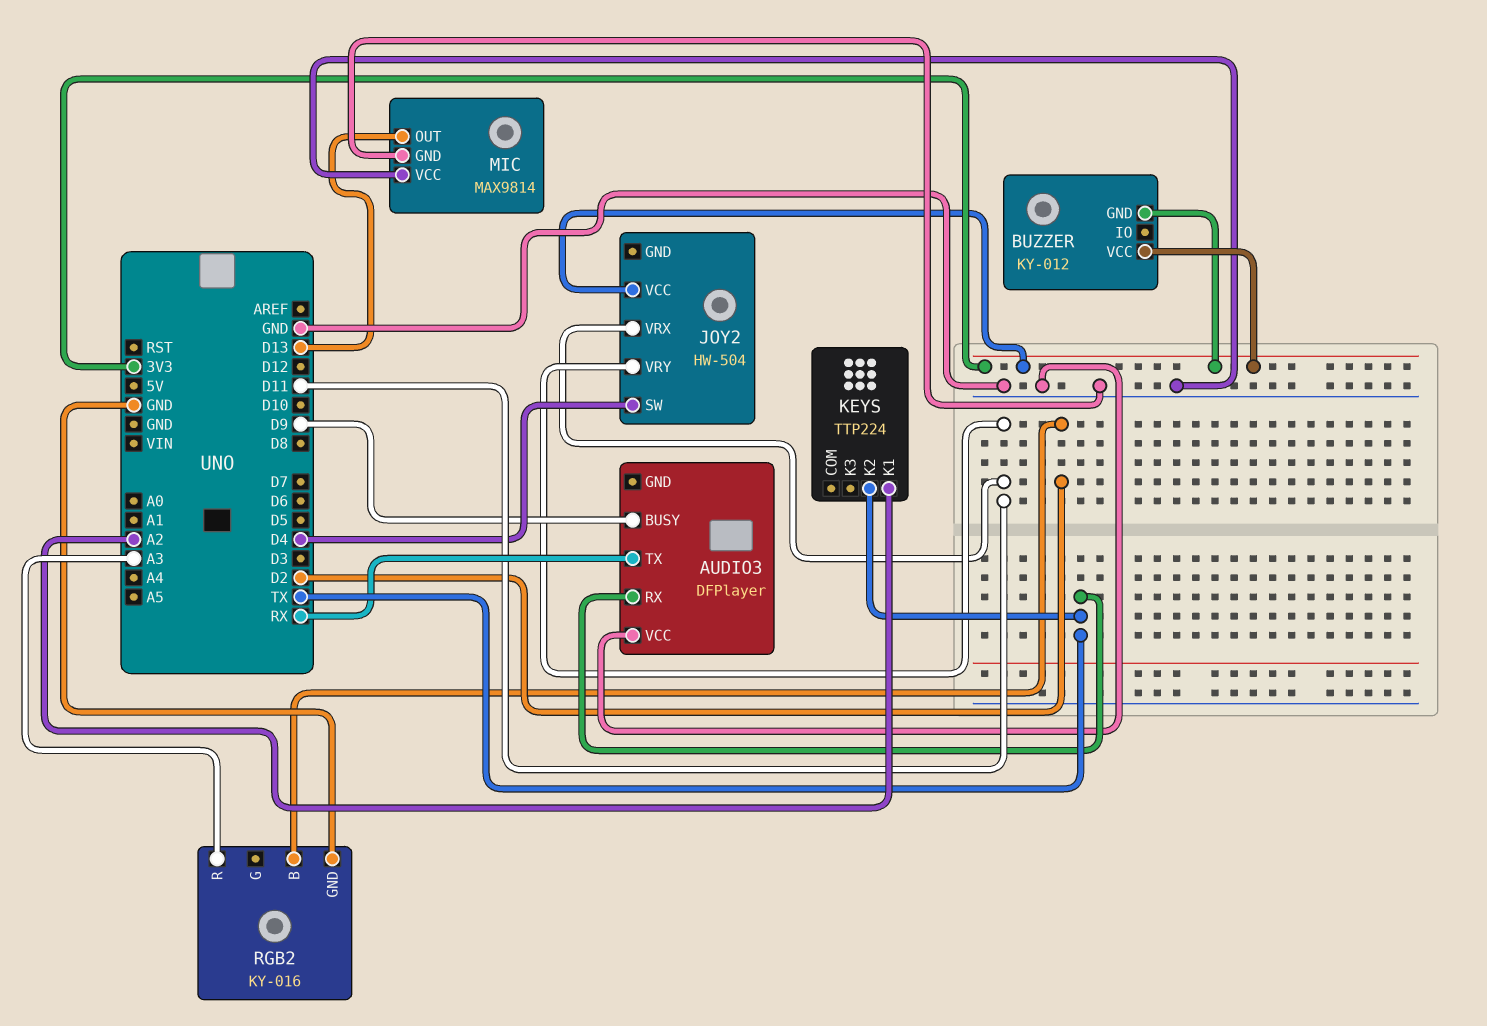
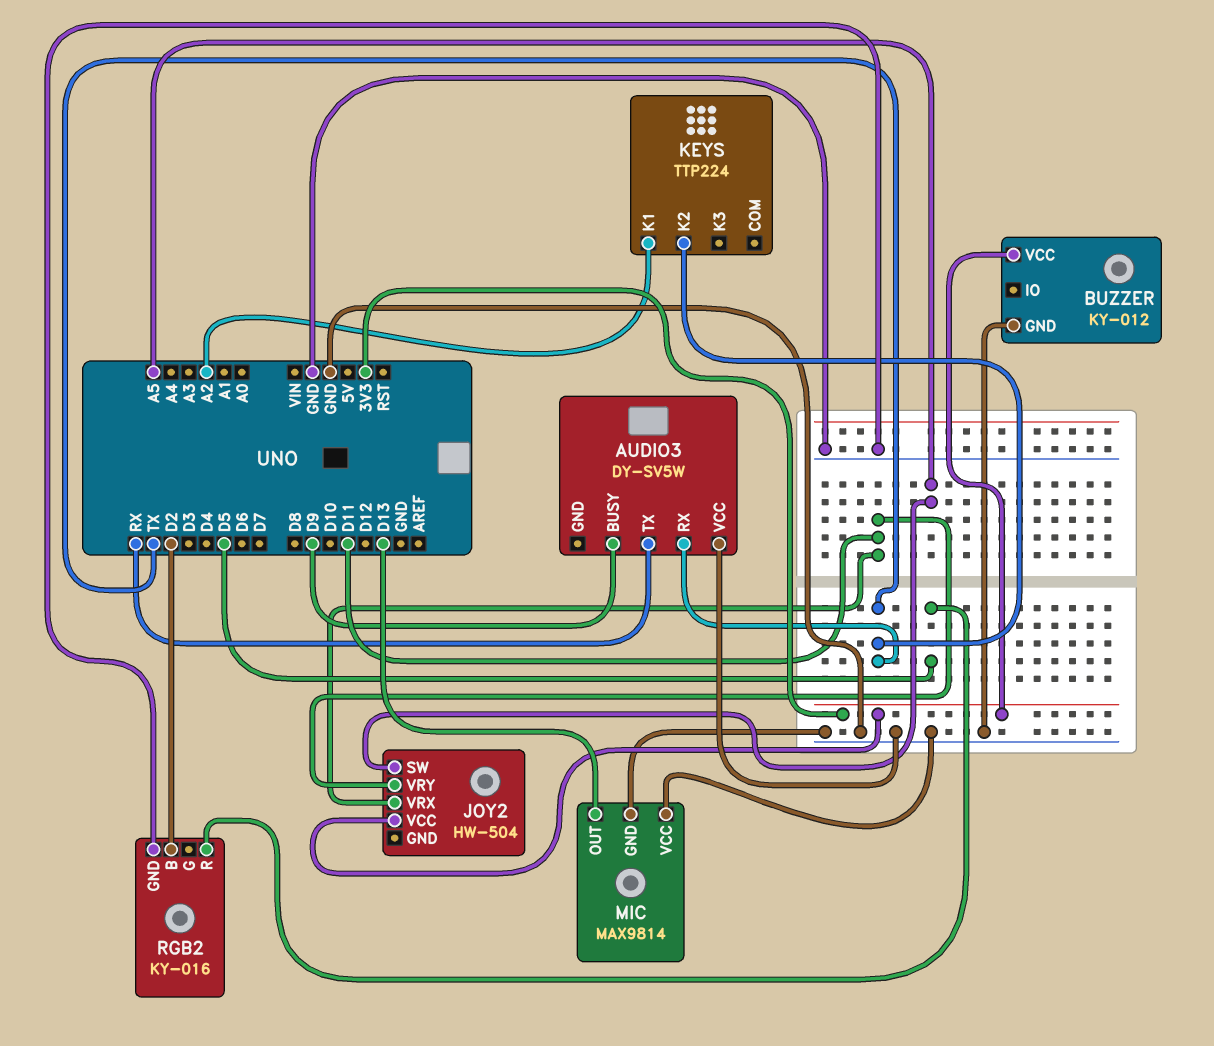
AUDIO3: DFPlayer -> DY-SV5W
BUZZER pin GND: 3V3 -> GND
JOY2 pin SW: D4 -> A5
RGB2 pin R: A3 -> D5

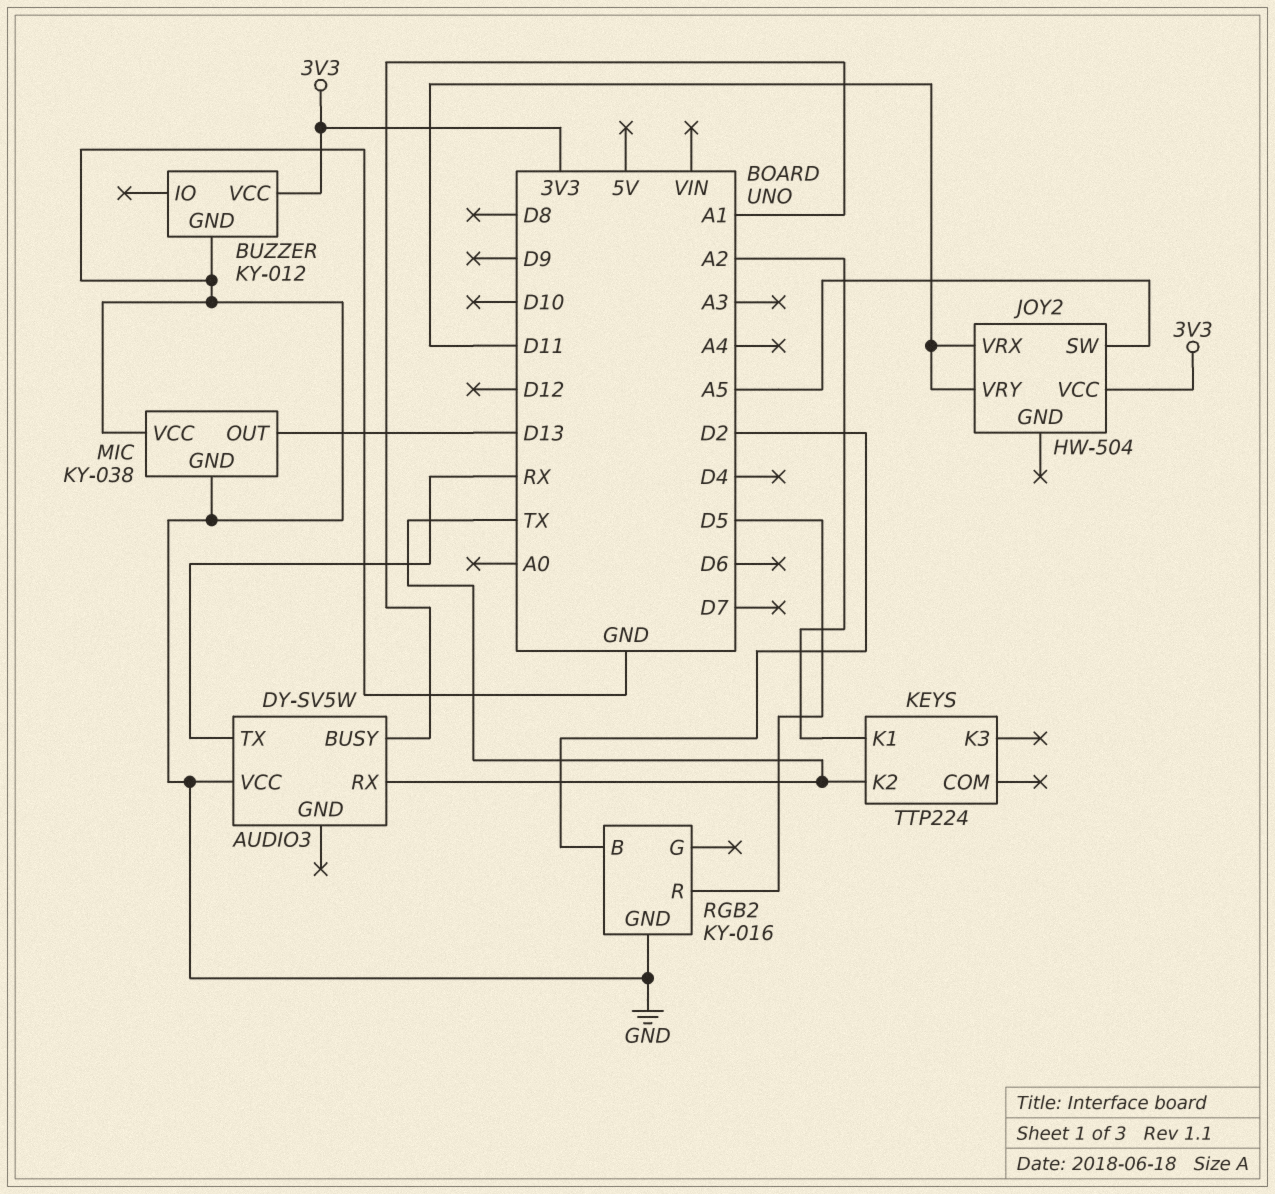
AUDIO3 pin BUSY: D9 -> A1
MIC: MAX9814 -> KY-038

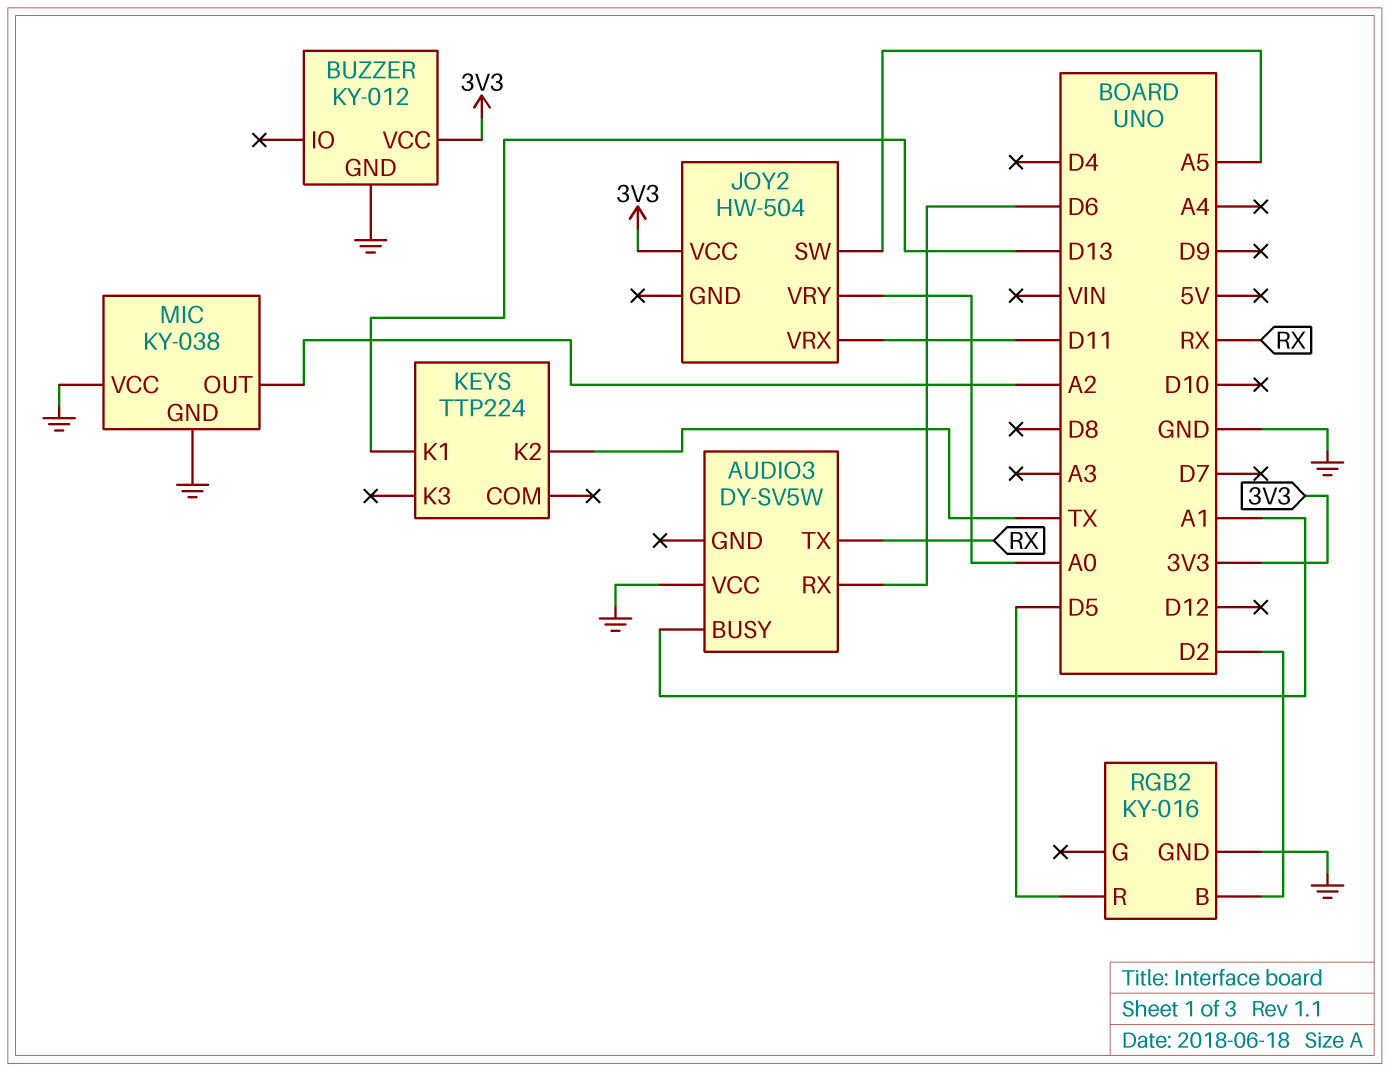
AUDIO3 pin RX: TX -> D6
JOY2 pin VRY: D11 -> A0
KEYS pin K1: A2 -> D13
MIC pin OUT: D13 -> A2

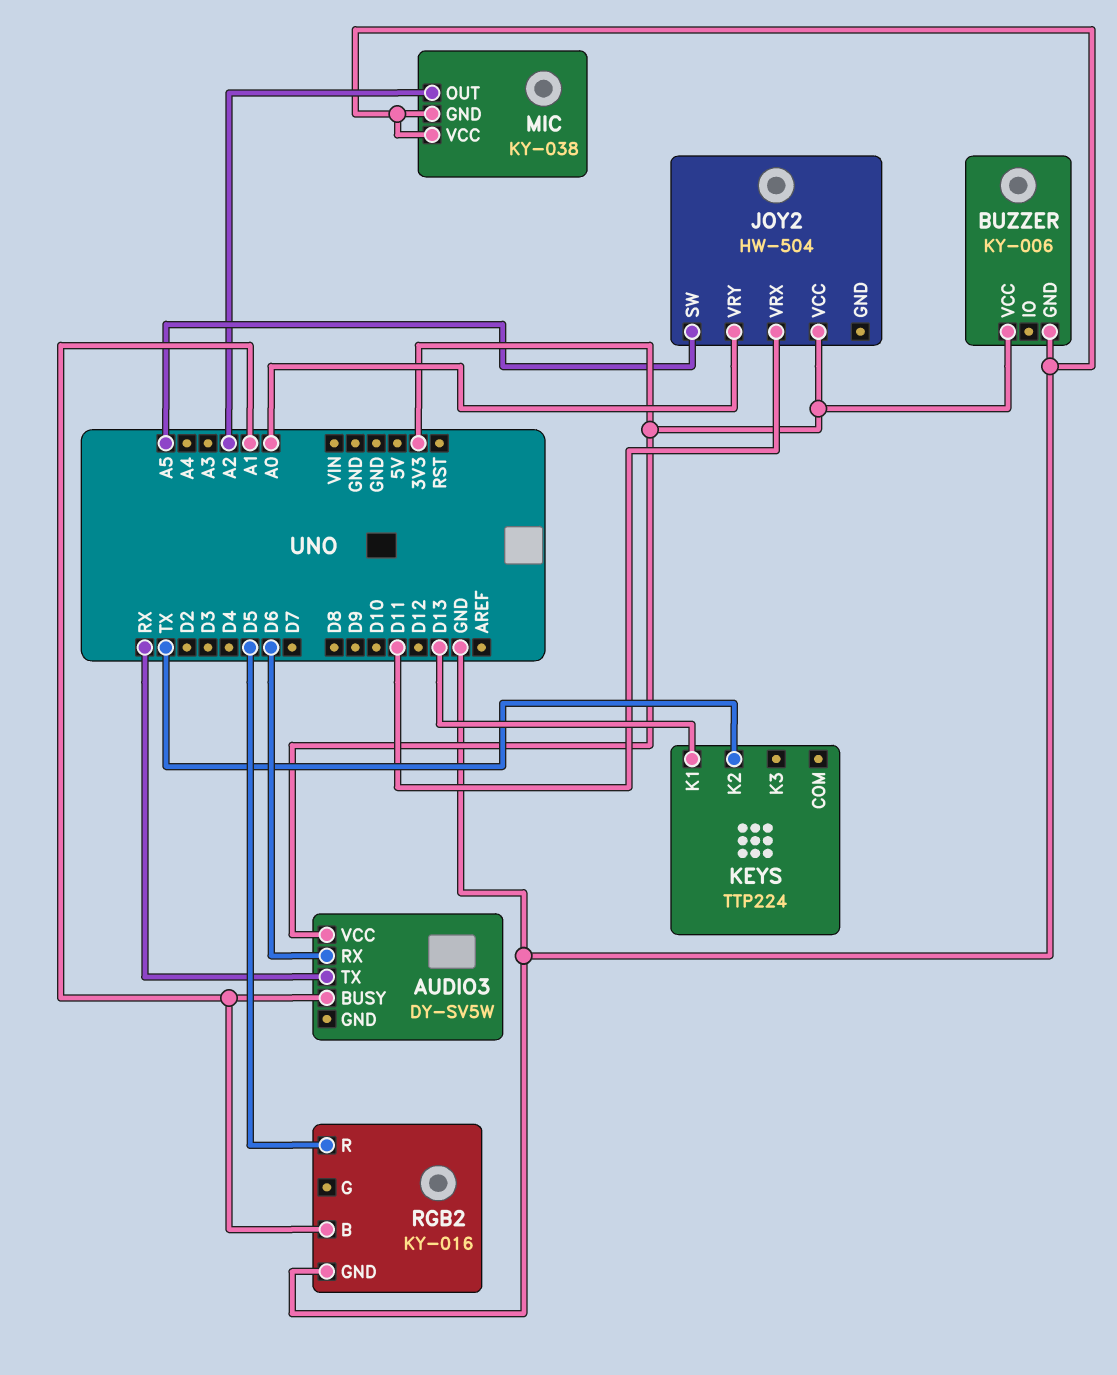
AUDIO3 pin VCC: GND -> 3V3
BUZZER: KY-012 -> KY-006
RGB2 pin B: D2 -> A1

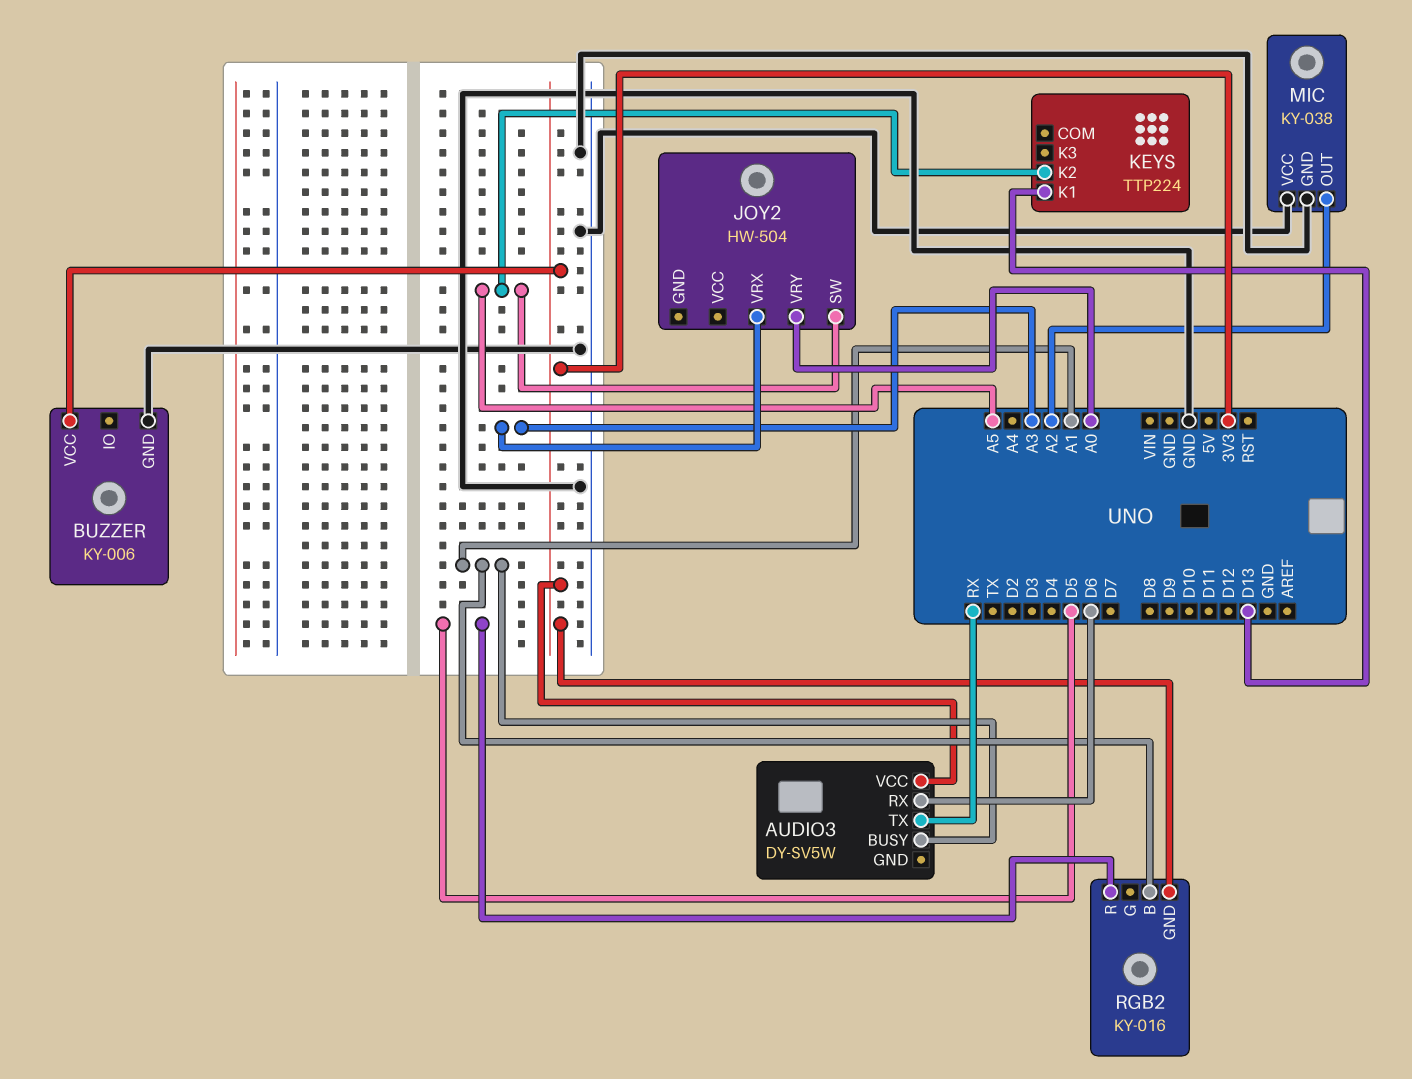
JOY2 pin VCC: 3V3 -> none
JOY2 pin VRX: D11 -> A3
KEYS pin K2: TX -> A5
RGB2 pin GND: GND -> 3V3

